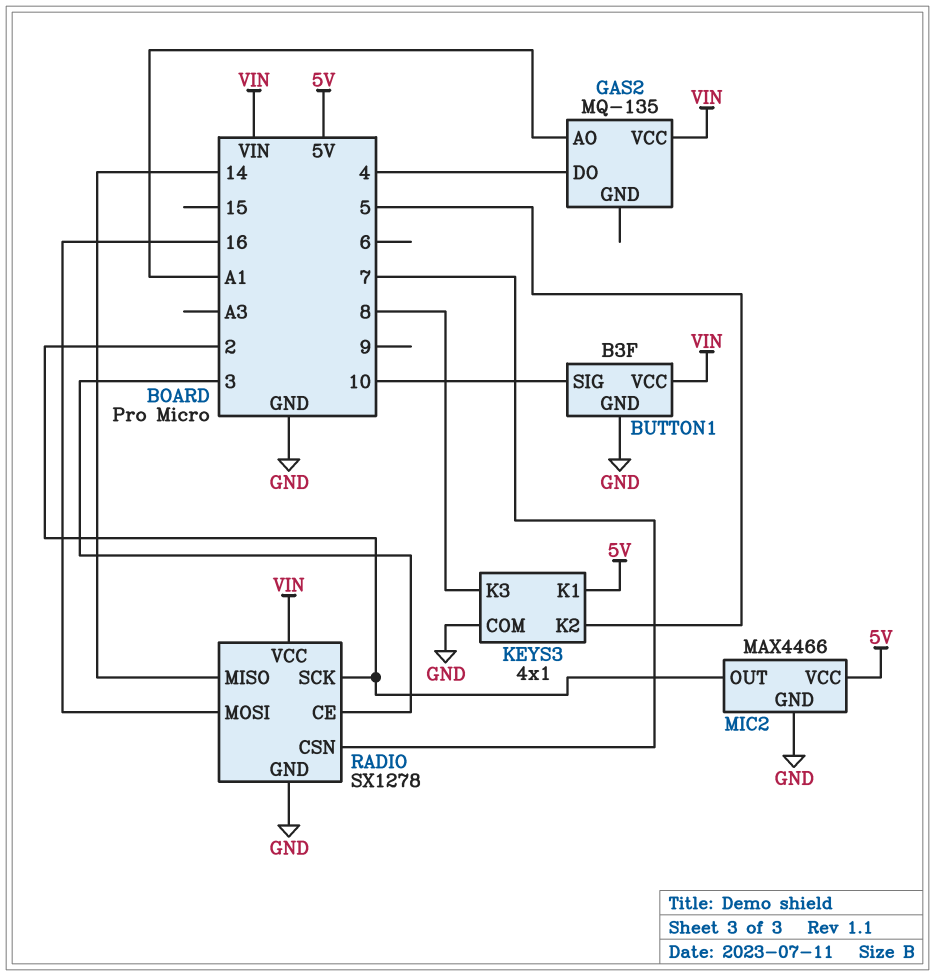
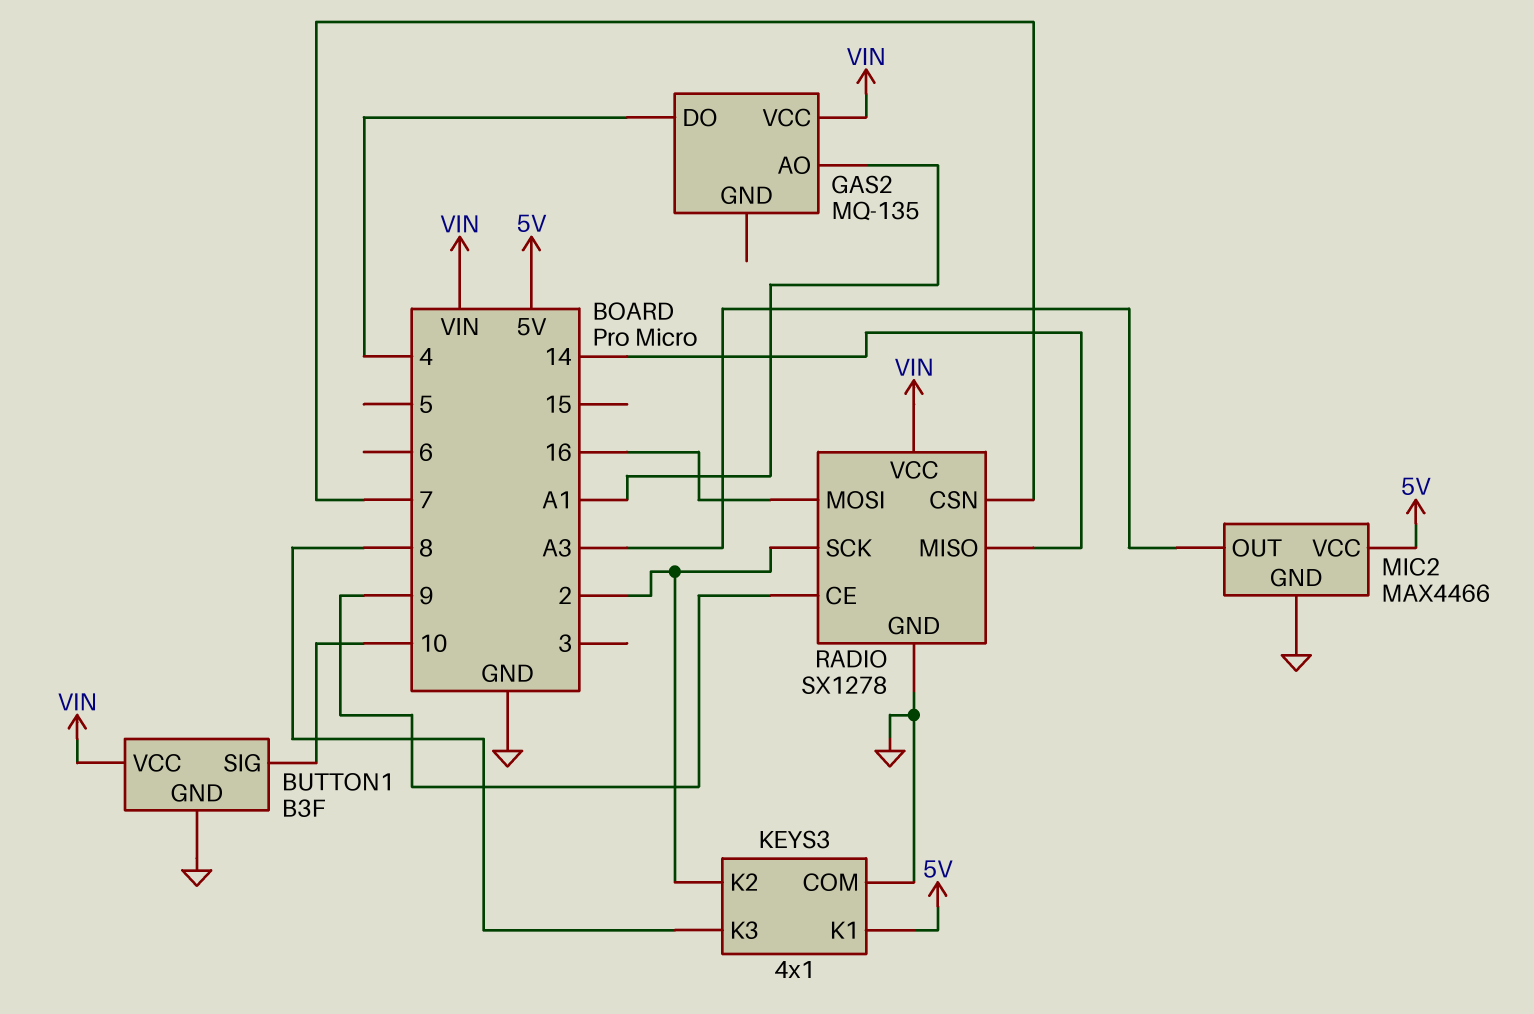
KEYS3 pin K2: 5 -> 2
MIC2 pin OUT: 2 -> A3
RADIO pin CE: 3 -> 9

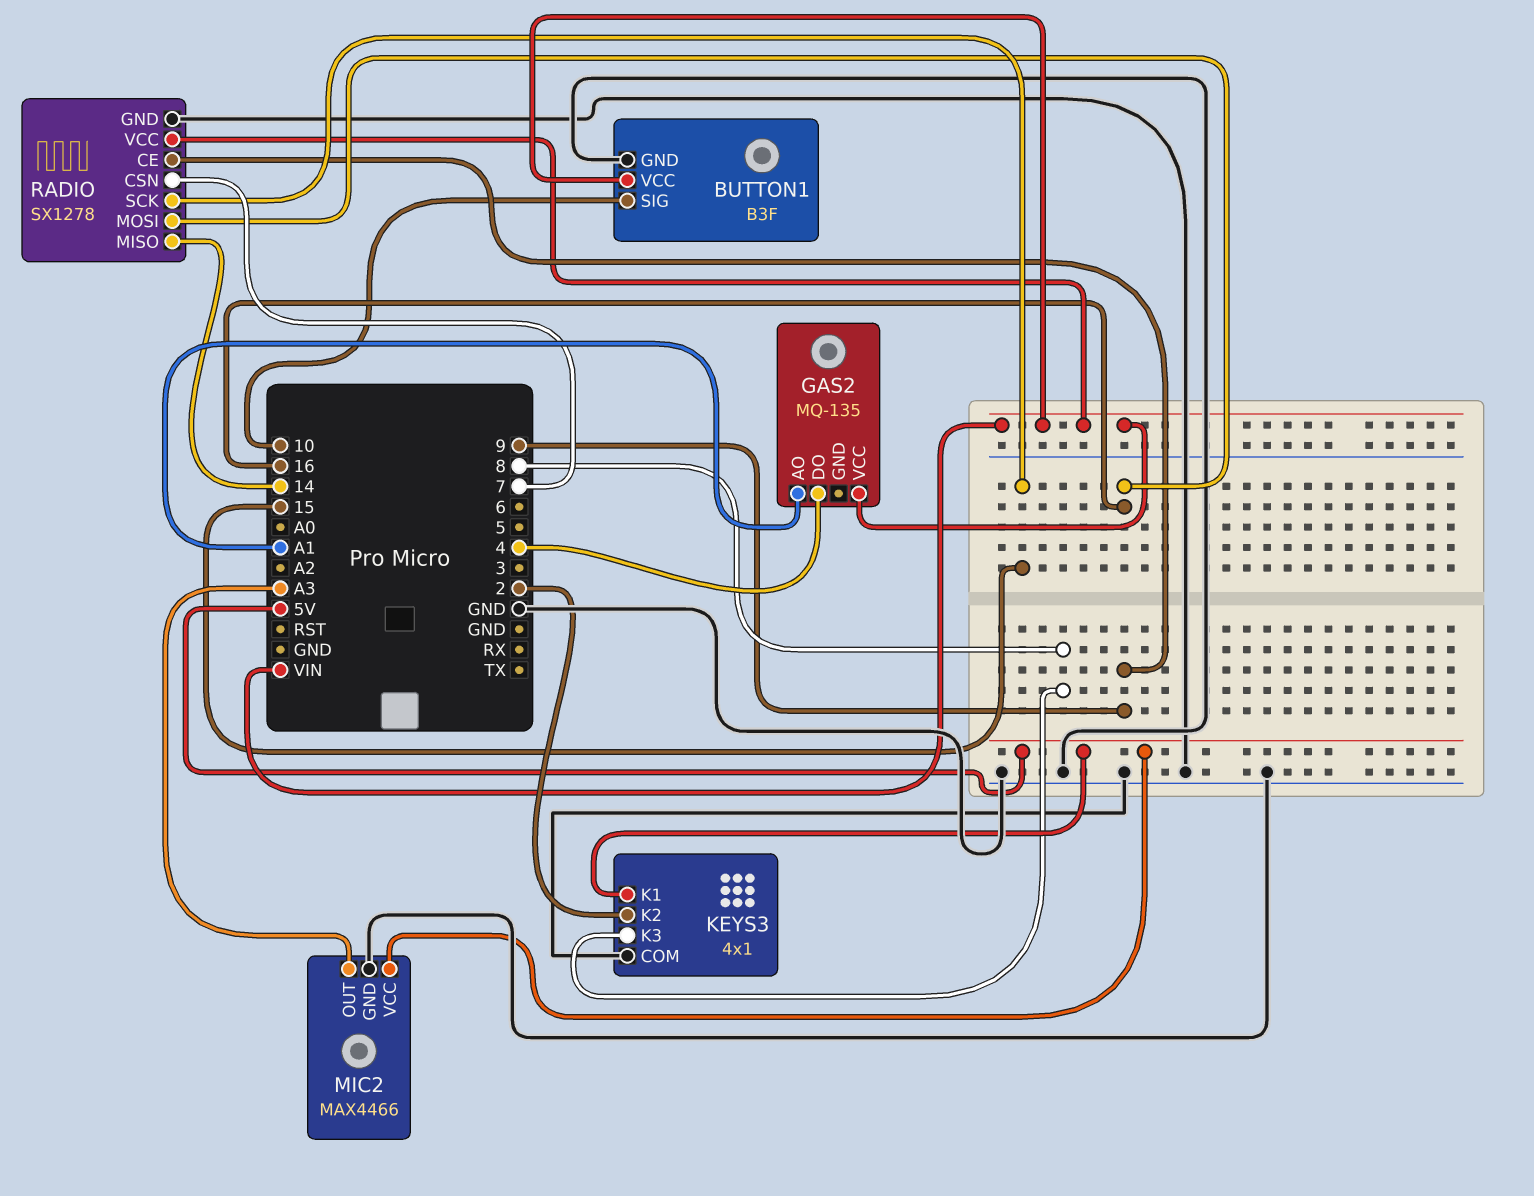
RADIO pin SCK: 2 -> 15

